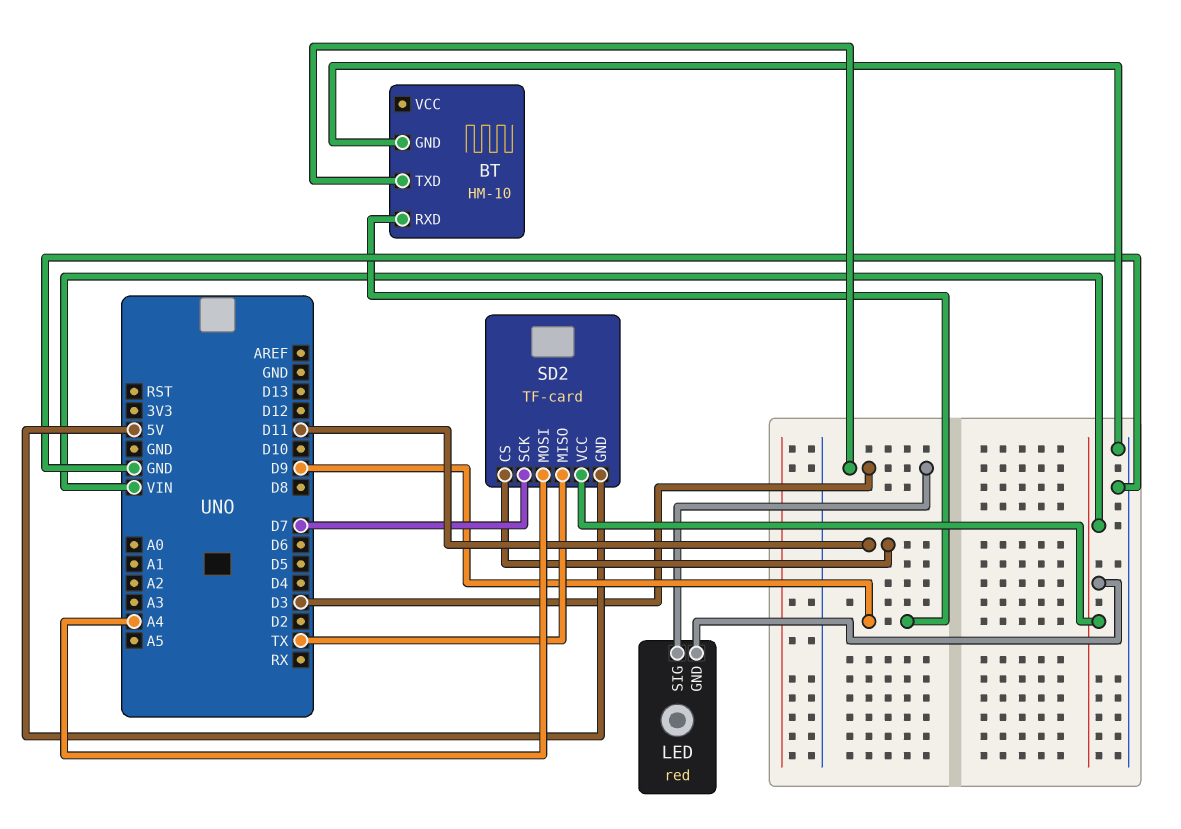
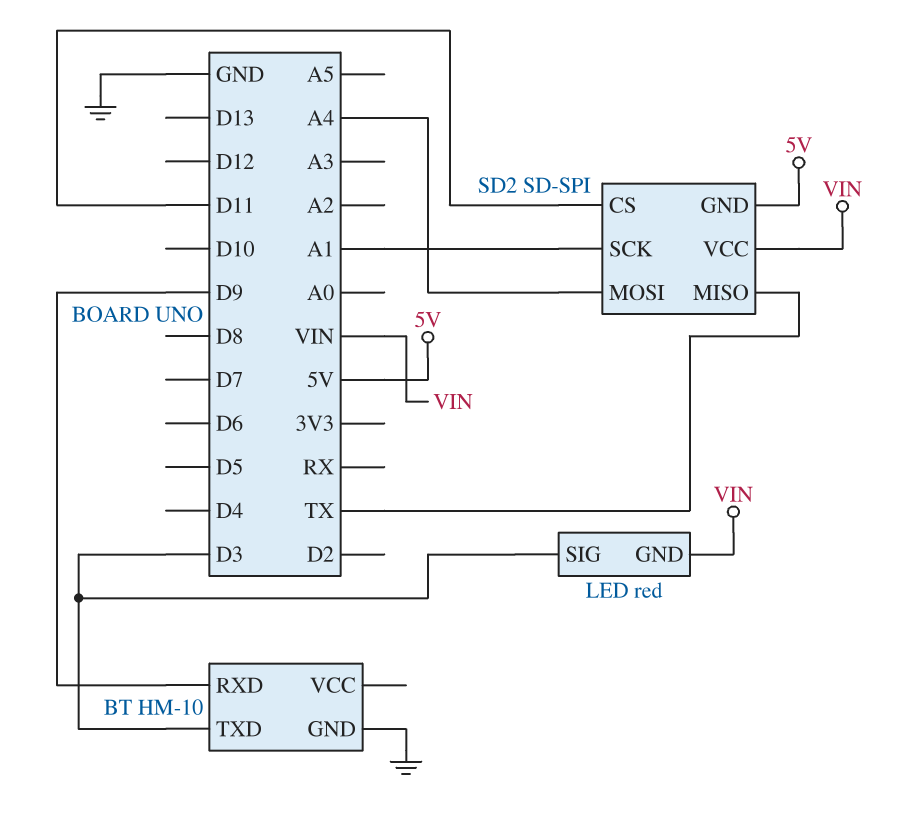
SD2: TF-card -> SD-SPI
SD2 pin SCK: D7 -> A1

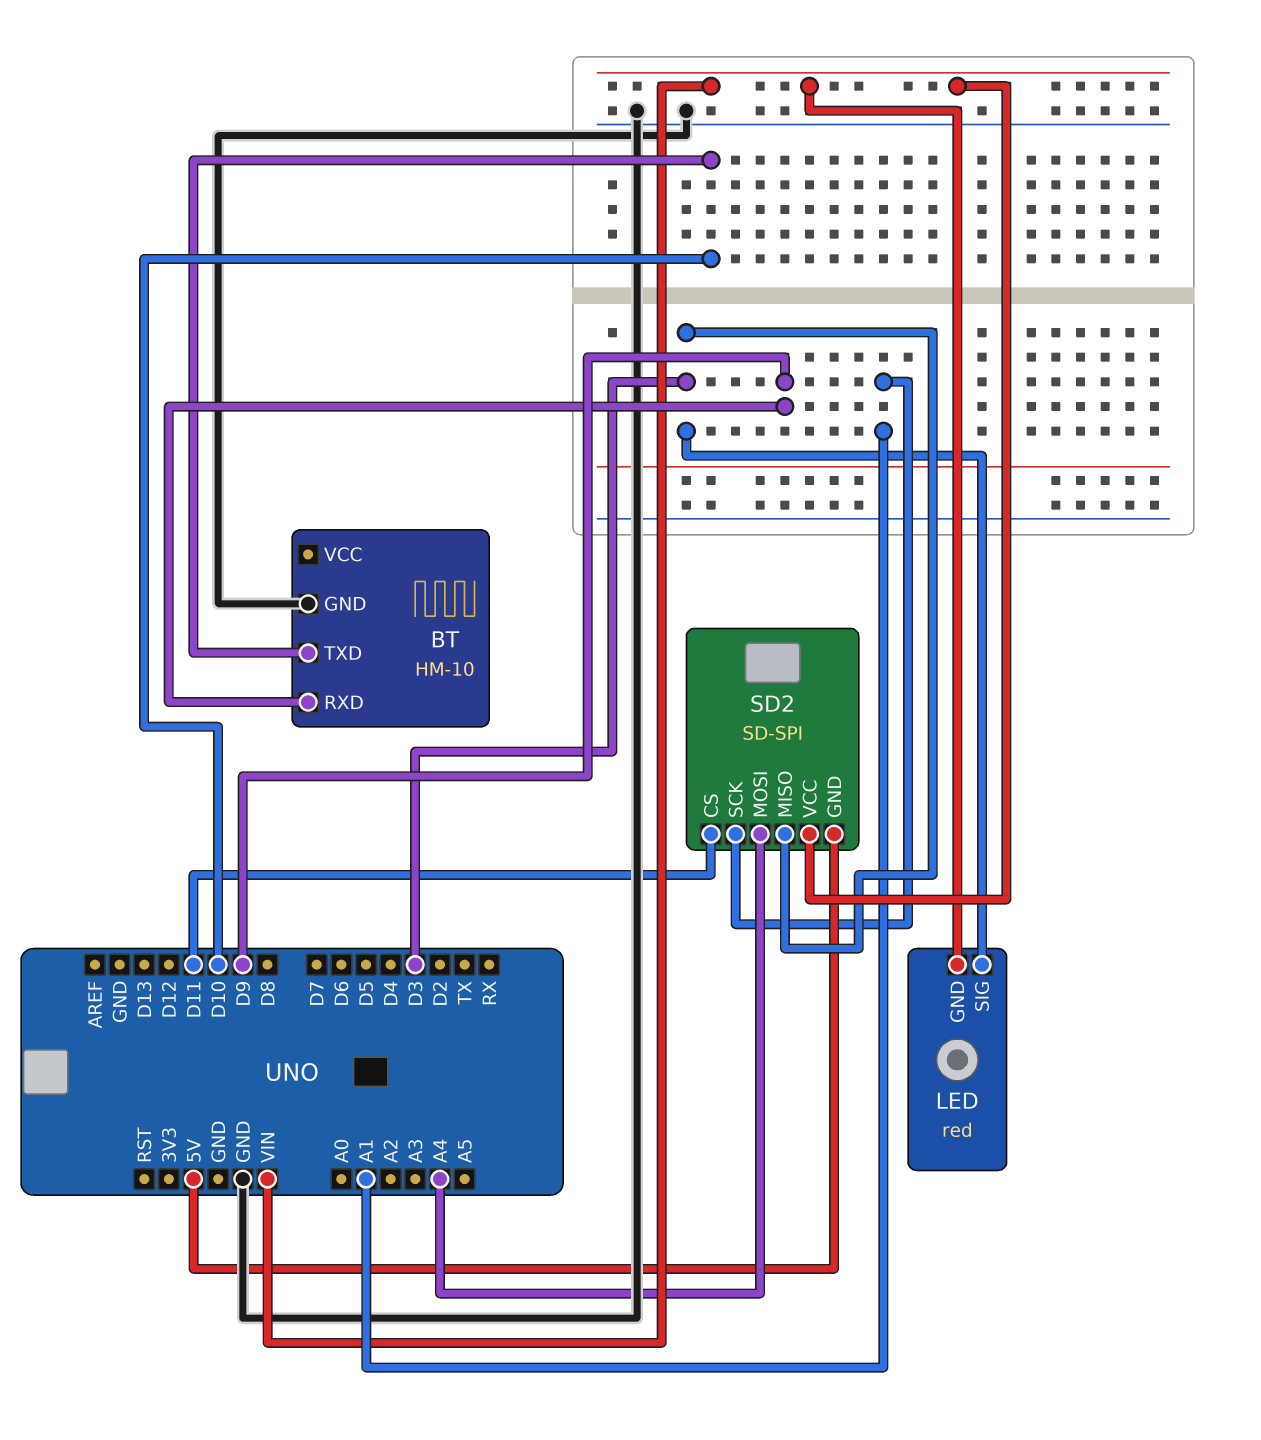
BT pin TXD: D3 -> D10
SD2 pin MISO: TX -> D3

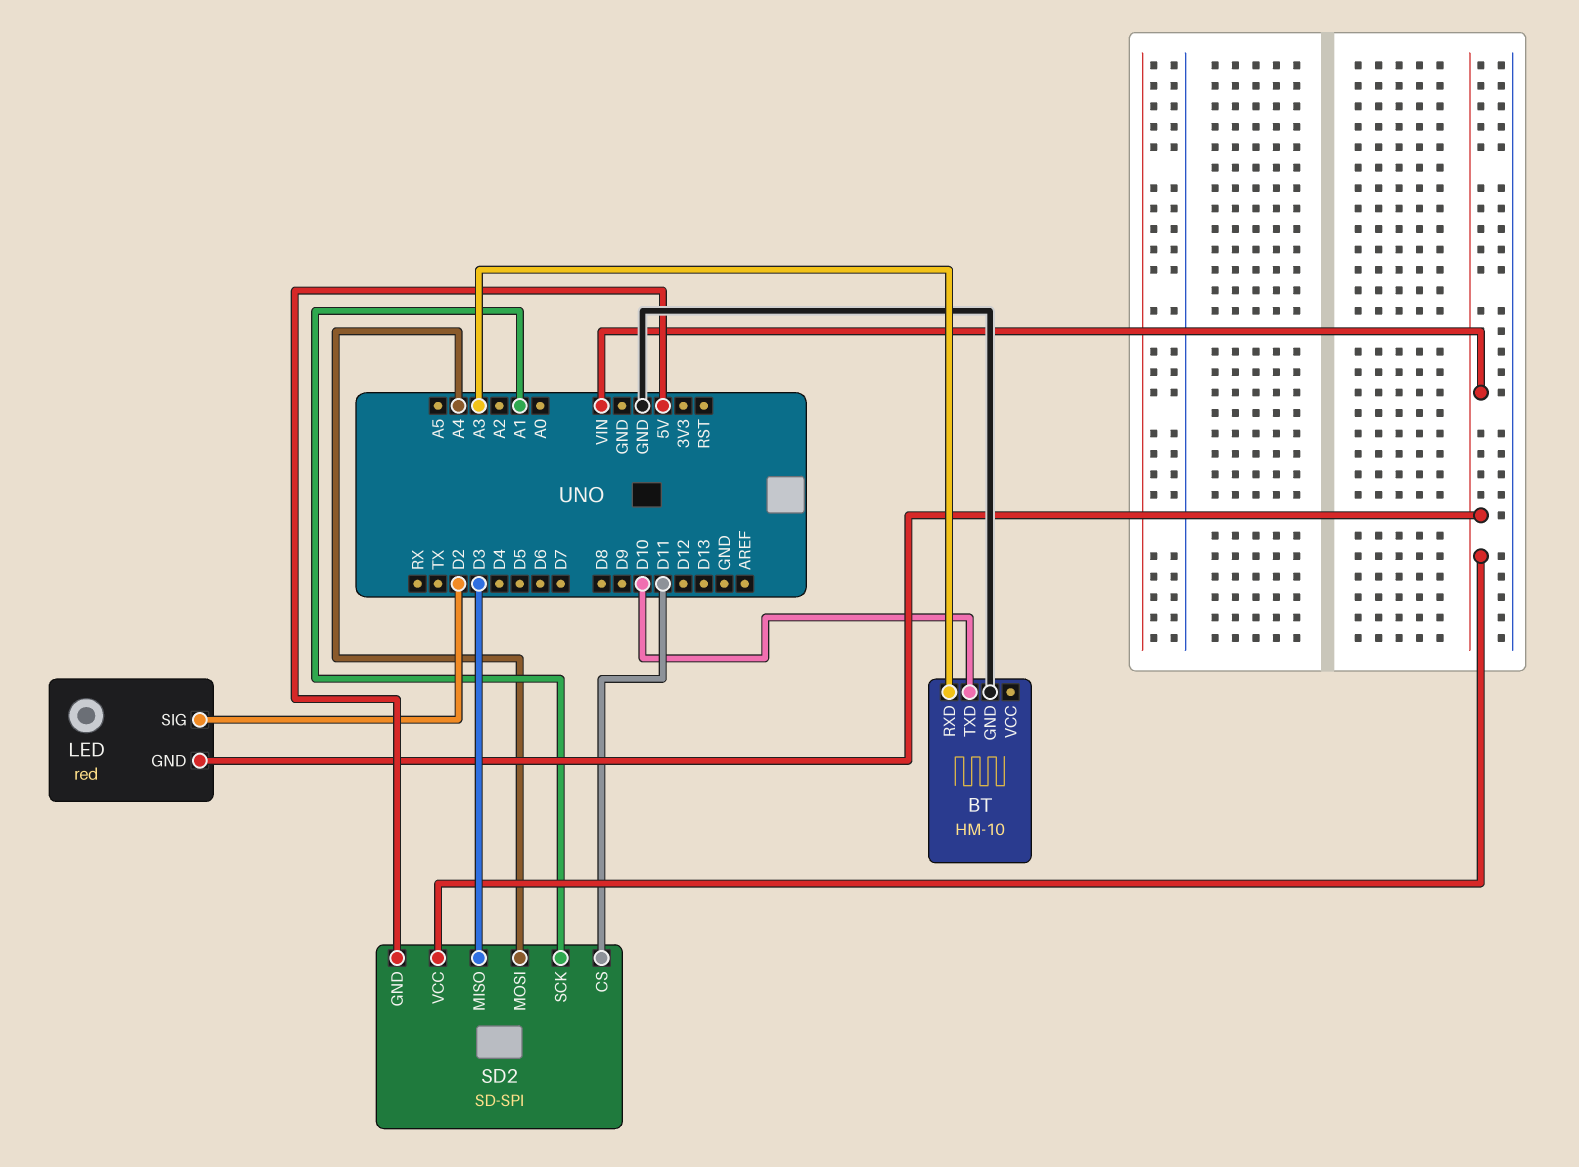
BT pin RXD: D9 -> A3
LED pin SIG: D3 -> D2

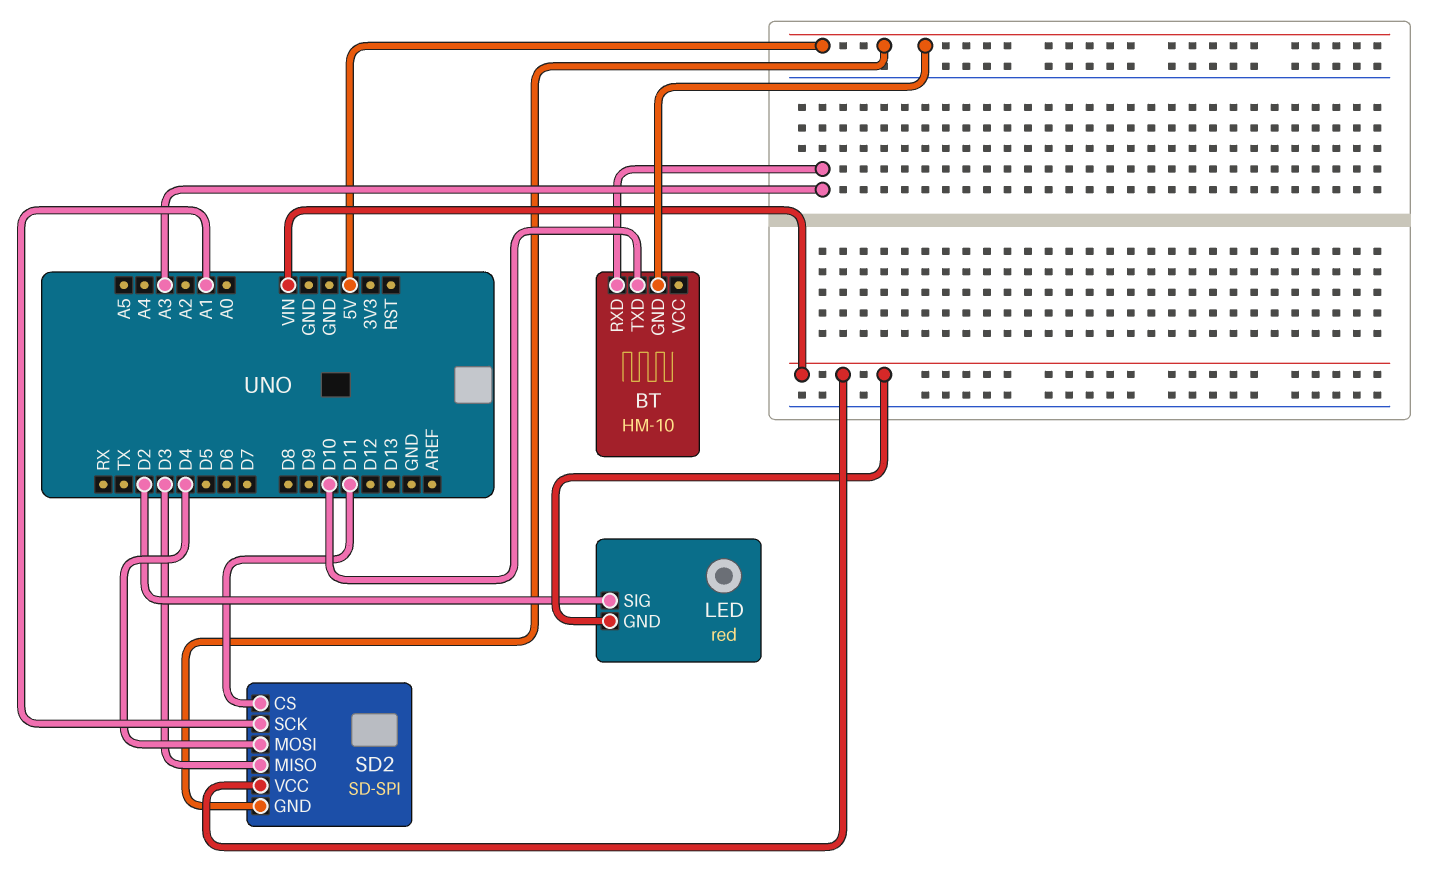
BT pin GND: GND -> 5V
SD2 pin MOSI: A4 -> D4

